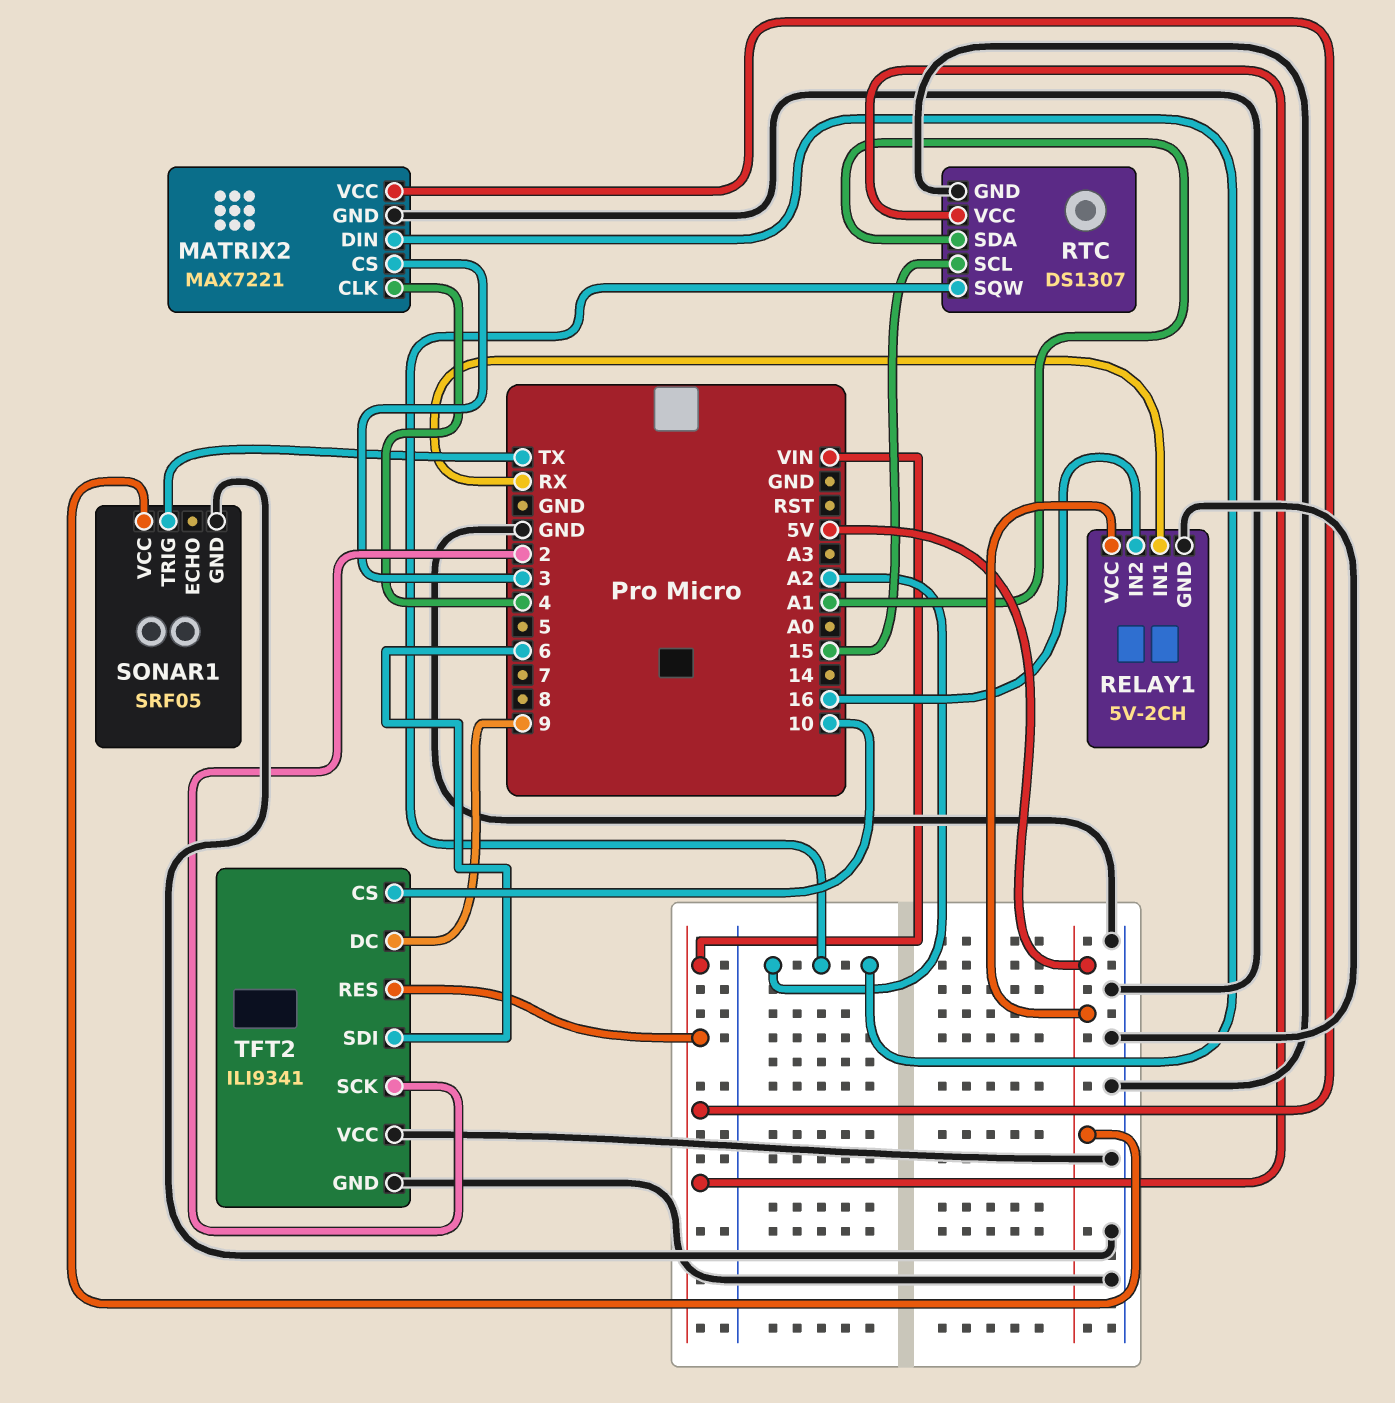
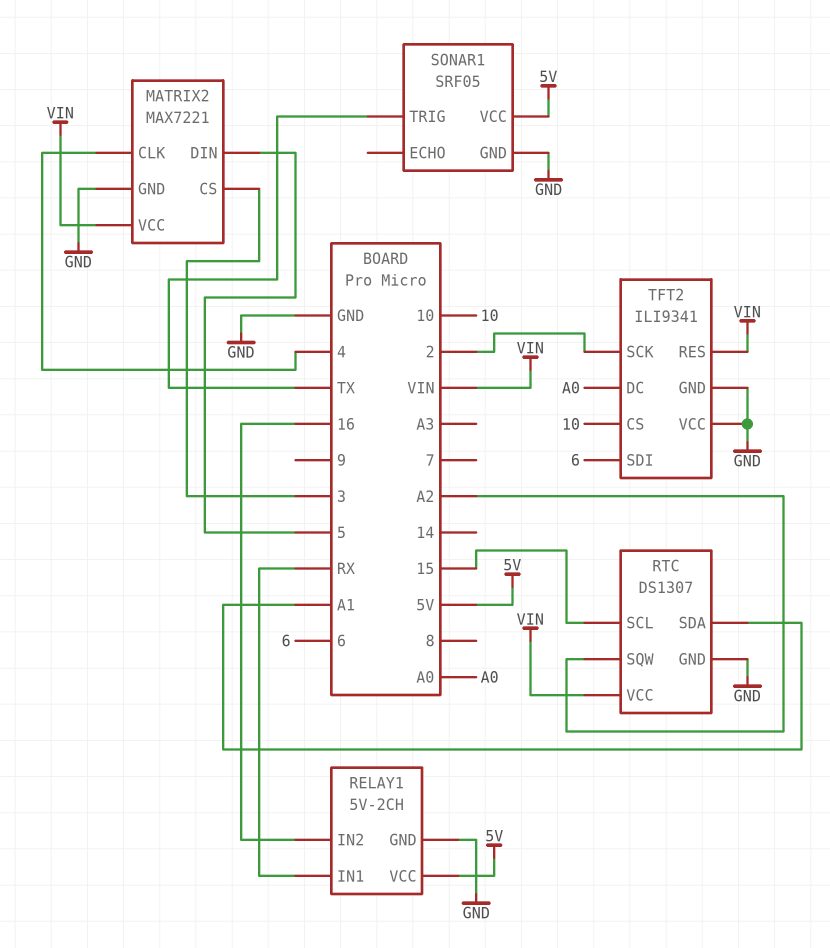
MATRIX2 pin DIN: A2 -> 5
TFT2 pin DC: 9 -> A0

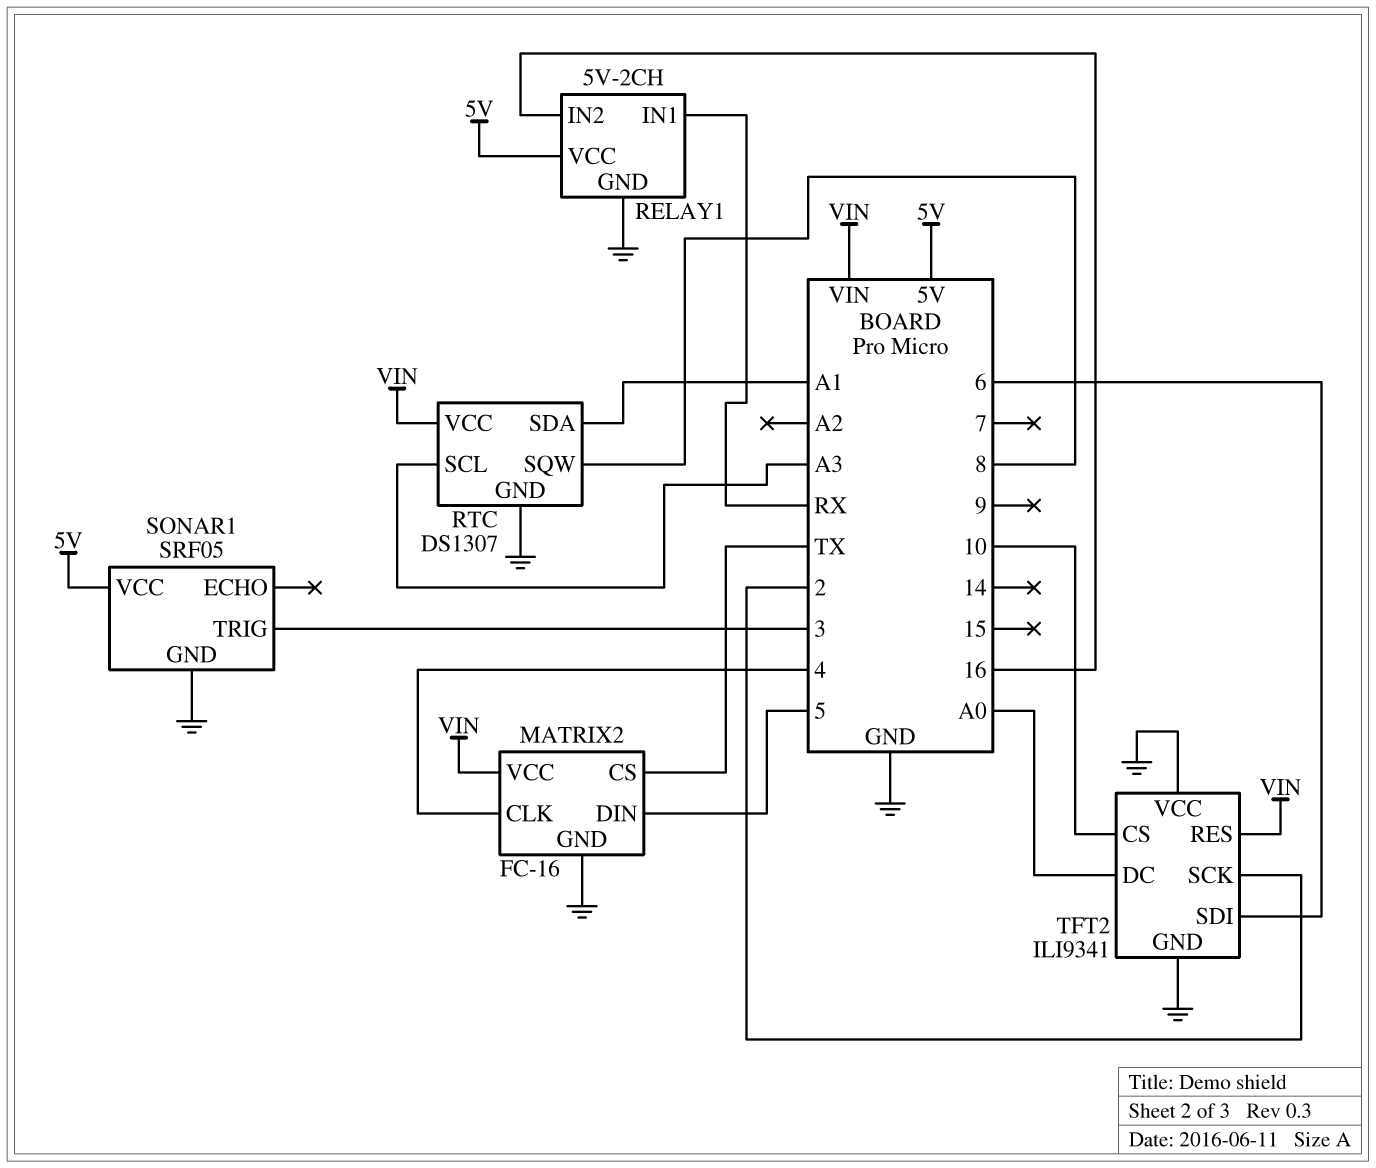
MATRIX2: MAX7221 -> FC-16
MATRIX2 pin CS: 3 -> TX
RTC pin SCL: 15 -> A3
RTC pin SQW: A2 -> 8
SONAR1 pin TRIG: TX -> 3

